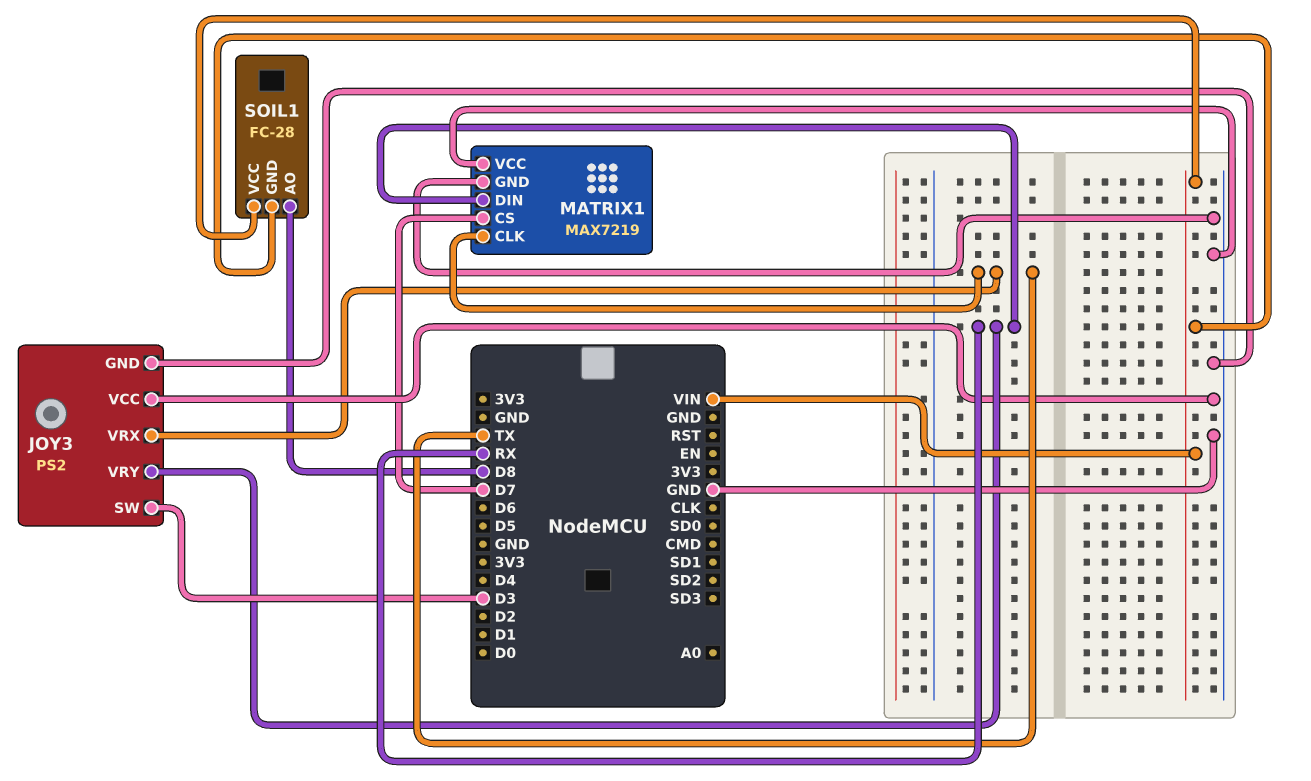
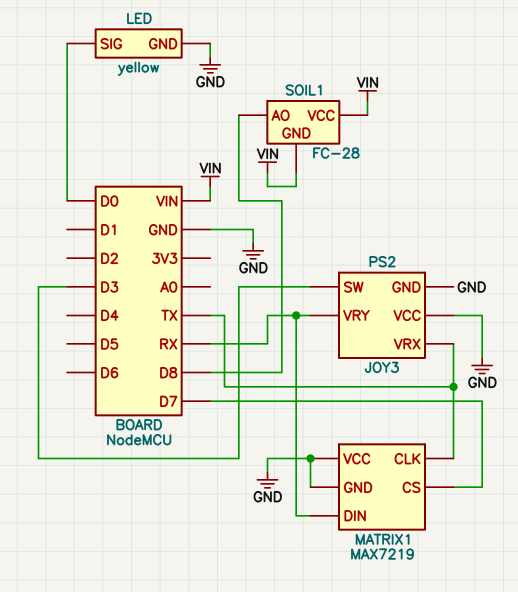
LED: none -> yellow
LED pin GND: none -> GND
LED pin SIG: none -> D0

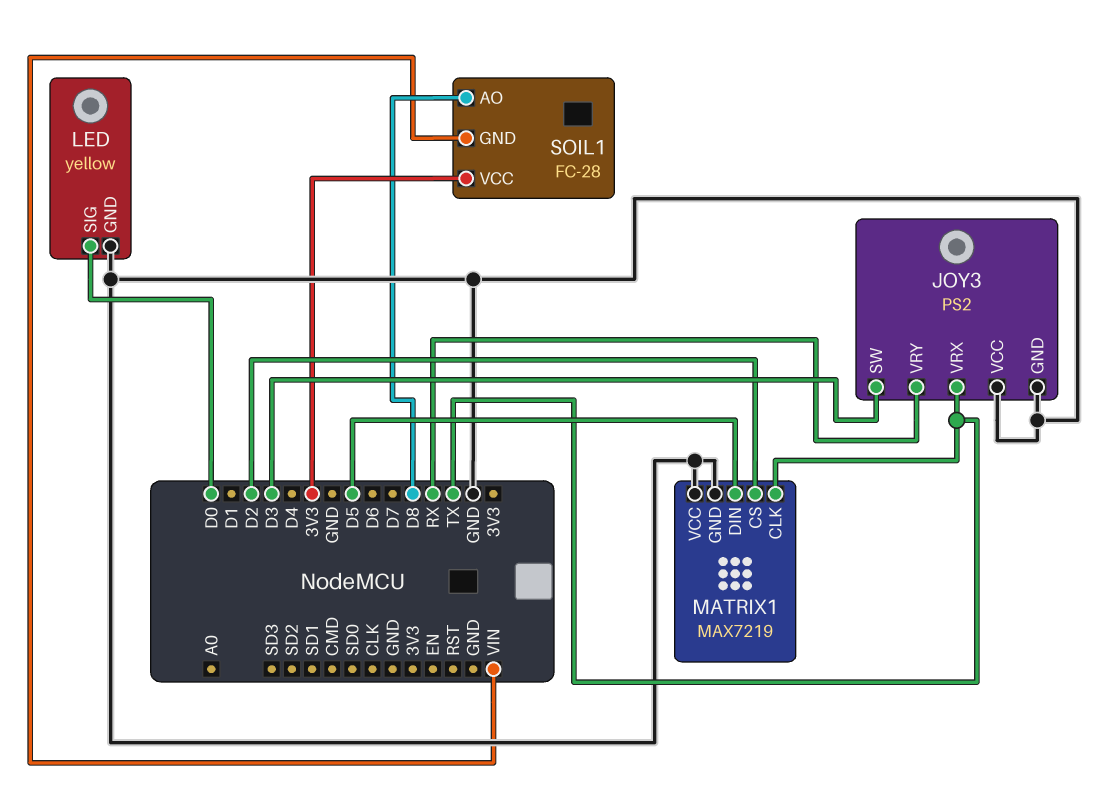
MATRIX1 pin CS: D7 -> D2
MATRIX1 pin DIN: RX -> D5
SOIL1 pin VCC: VIN -> 3V3

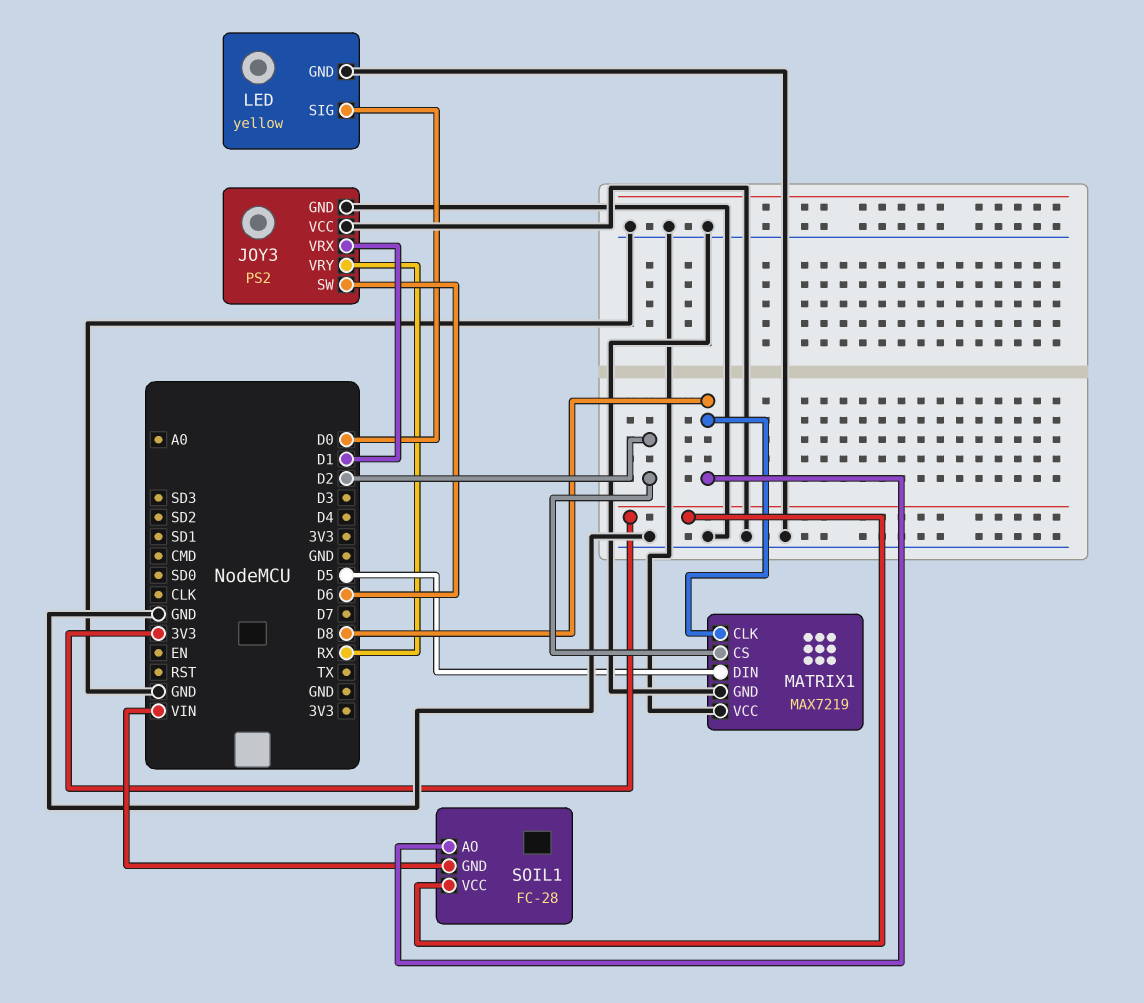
JOY3 pin SW: D3 -> D6
JOY3 pin VRX: TX -> D1
MATRIX1 pin CLK: TX -> D8

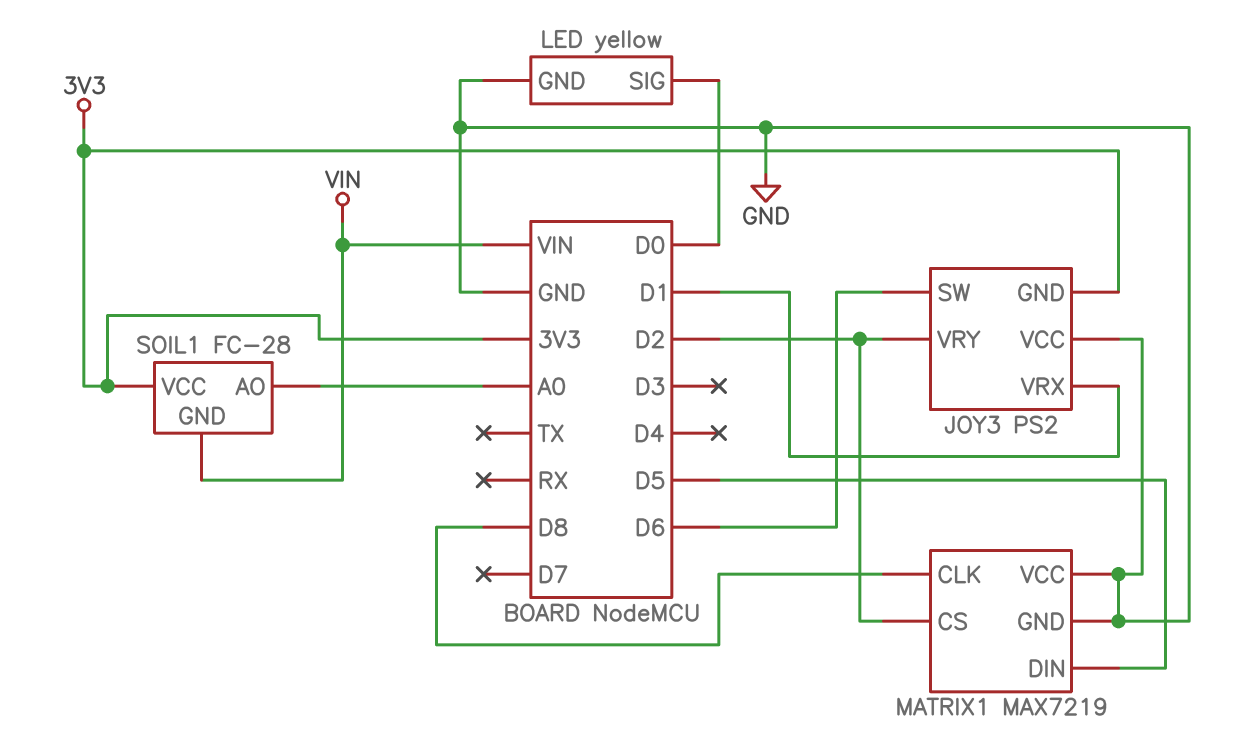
JOY3 pin GND: GND -> 3V3
JOY3 pin VRY: RX -> D2
SOIL1 pin AO: D8 -> A0

